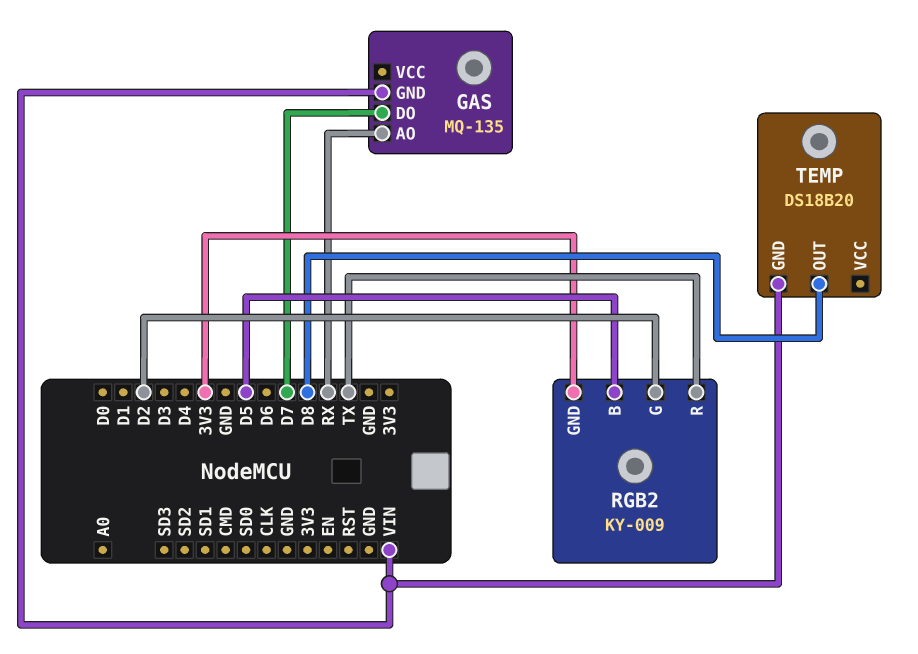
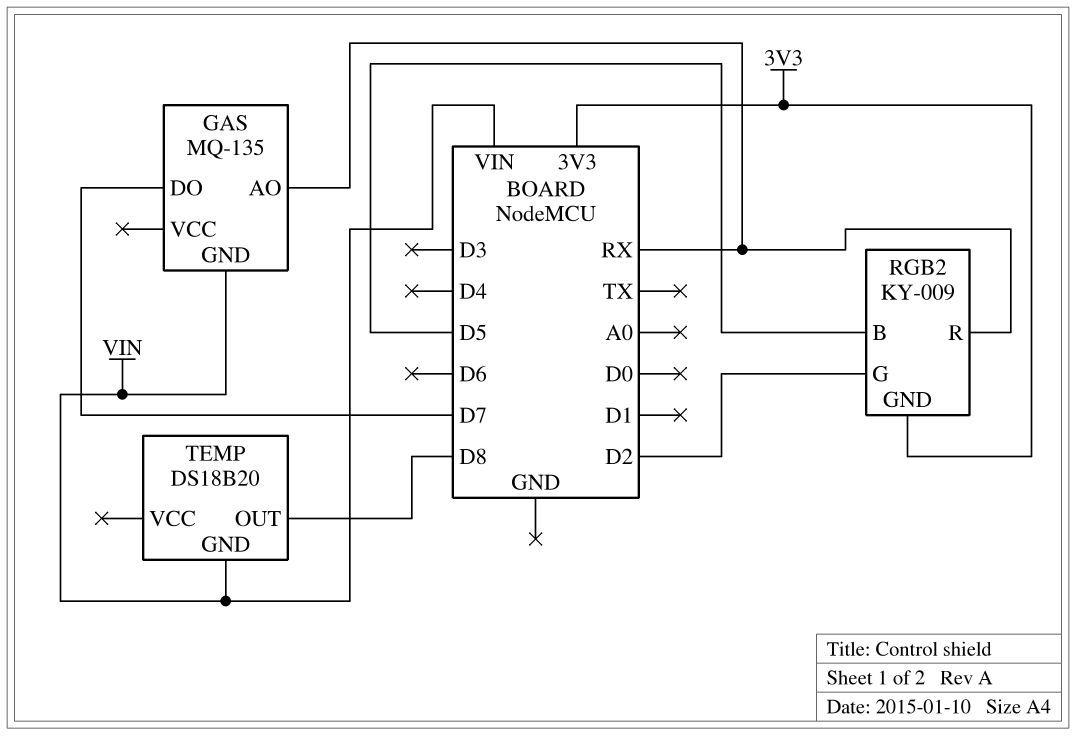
RGB2 pin R: TX -> RX

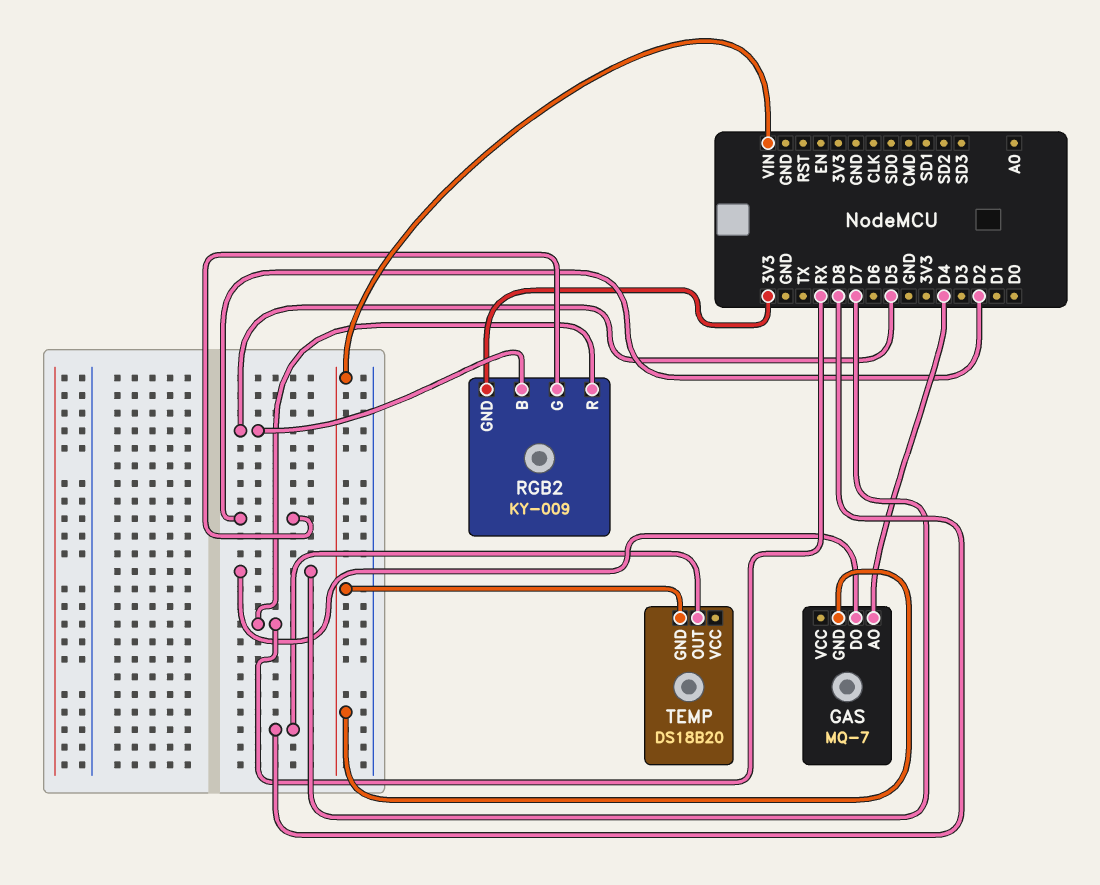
GAS: MQ-135 -> MQ-7
GAS pin AO: RX -> D4

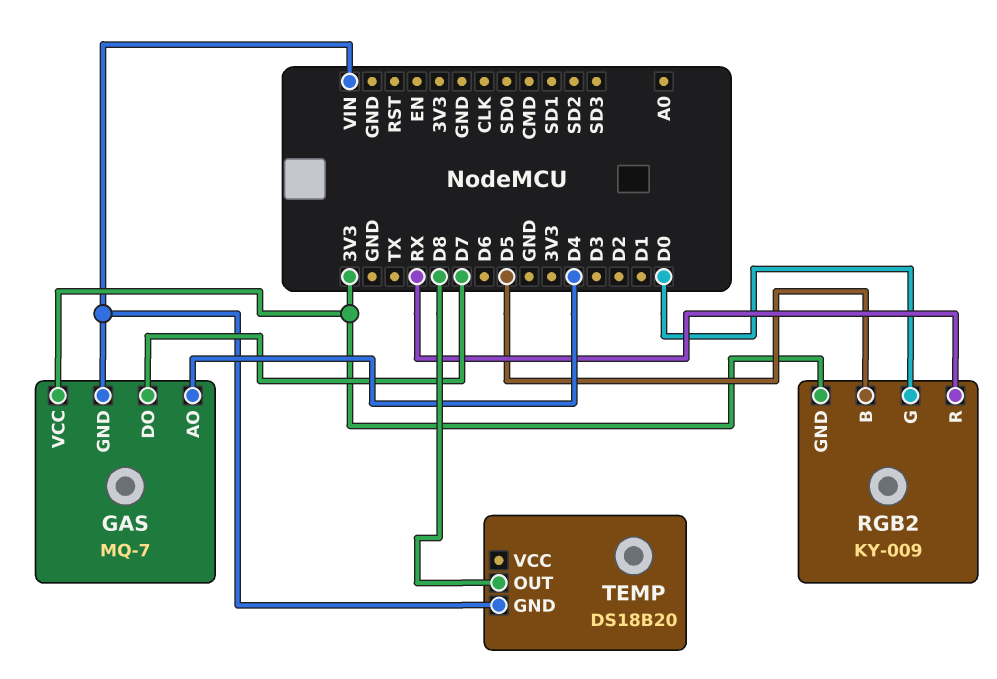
GAS pin VCC: none -> 3V3
RGB2 pin G: D2 -> D0

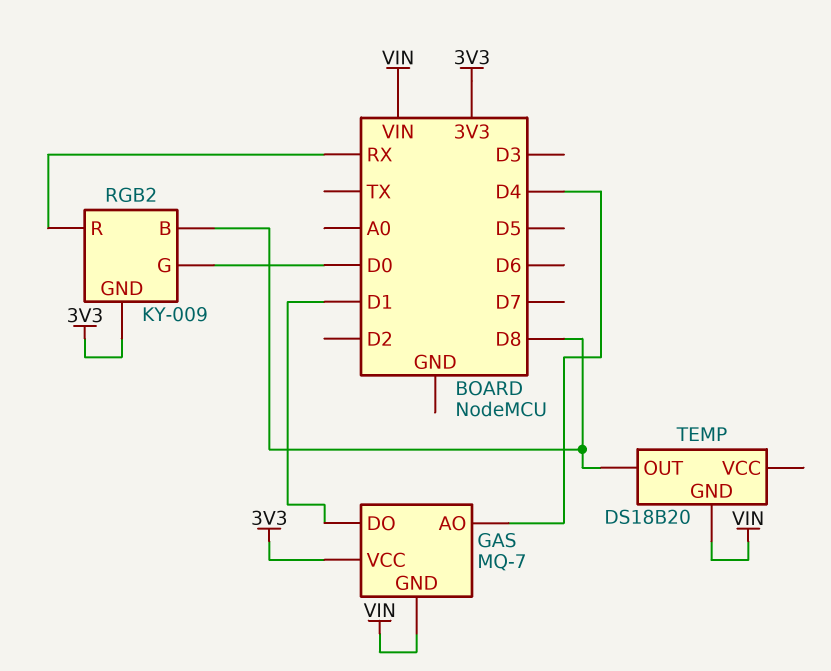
GAS pin DO: D7 -> D1
RGB2 pin B: D5 -> D8

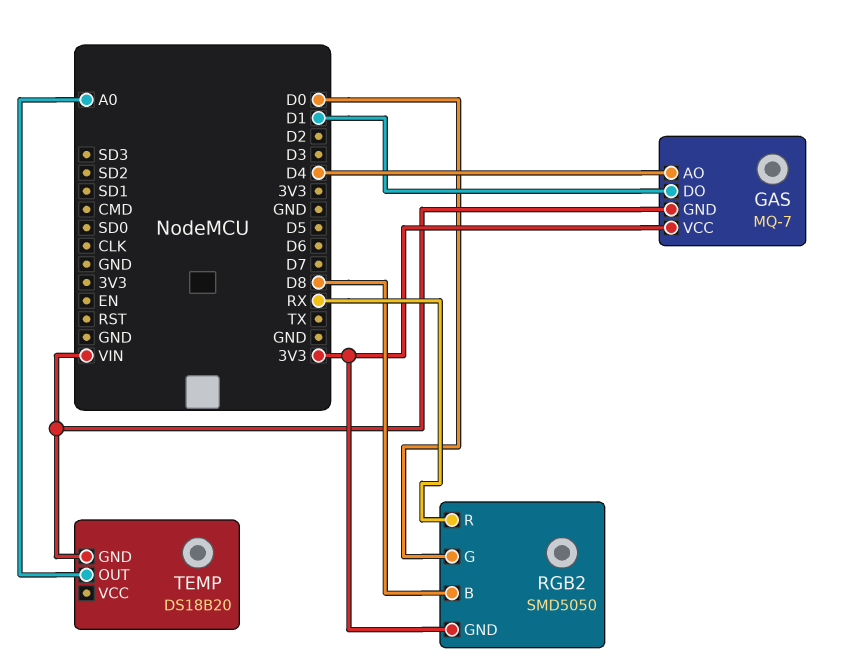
RGB2: KY-009 -> SMD5050
TEMP pin OUT: D8 -> A0

